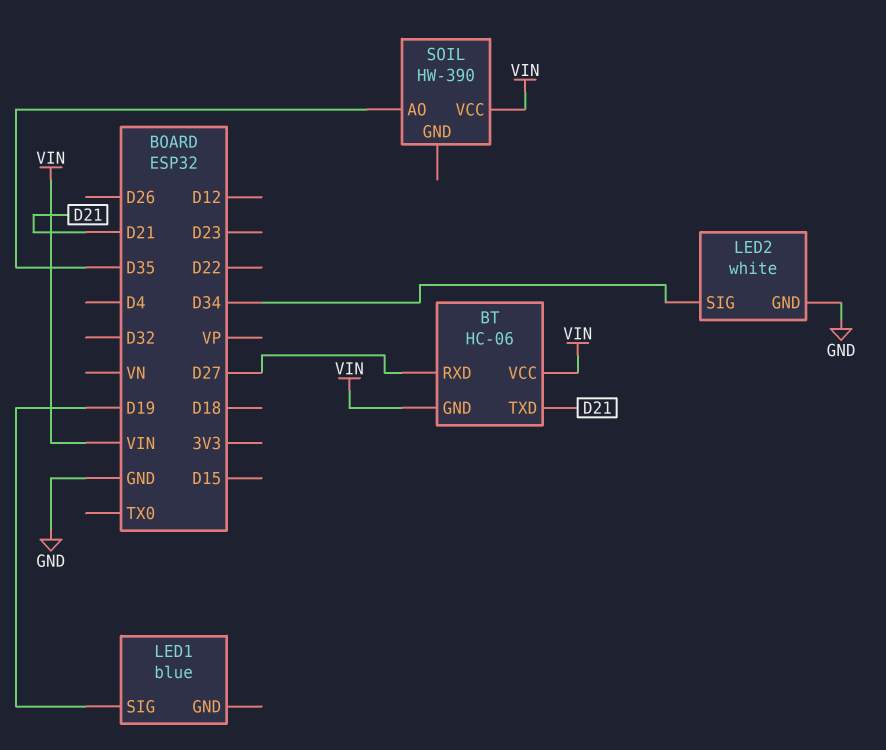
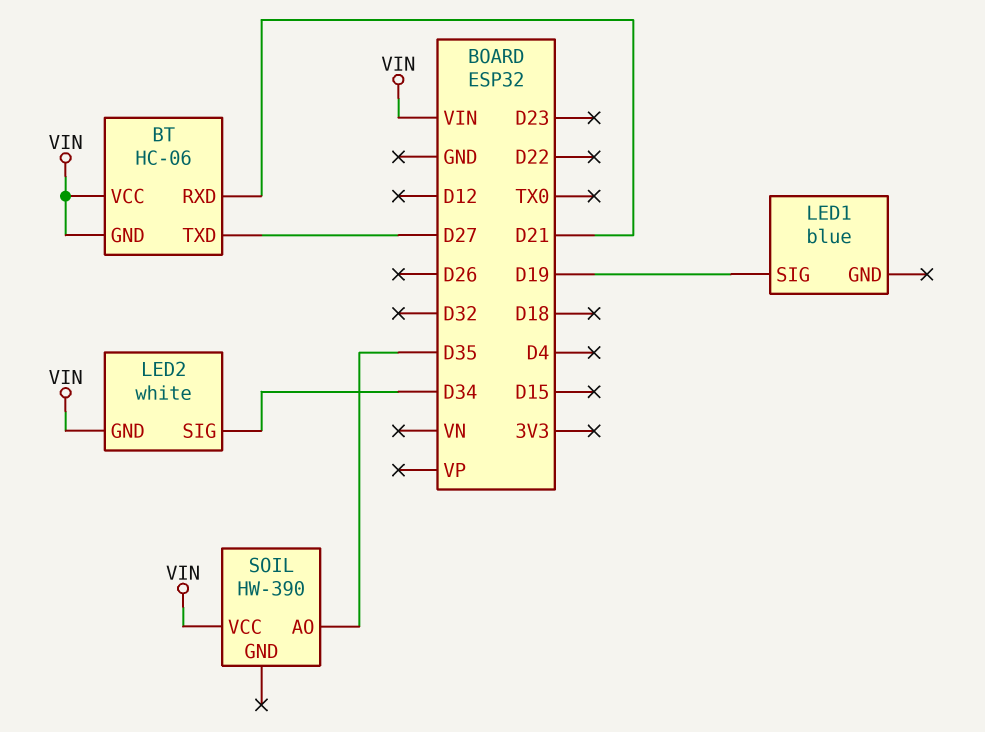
BT pin RXD: D27 -> D21
BT pin TXD: D21 -> D27
LED2 pin GND: GND -> VIN

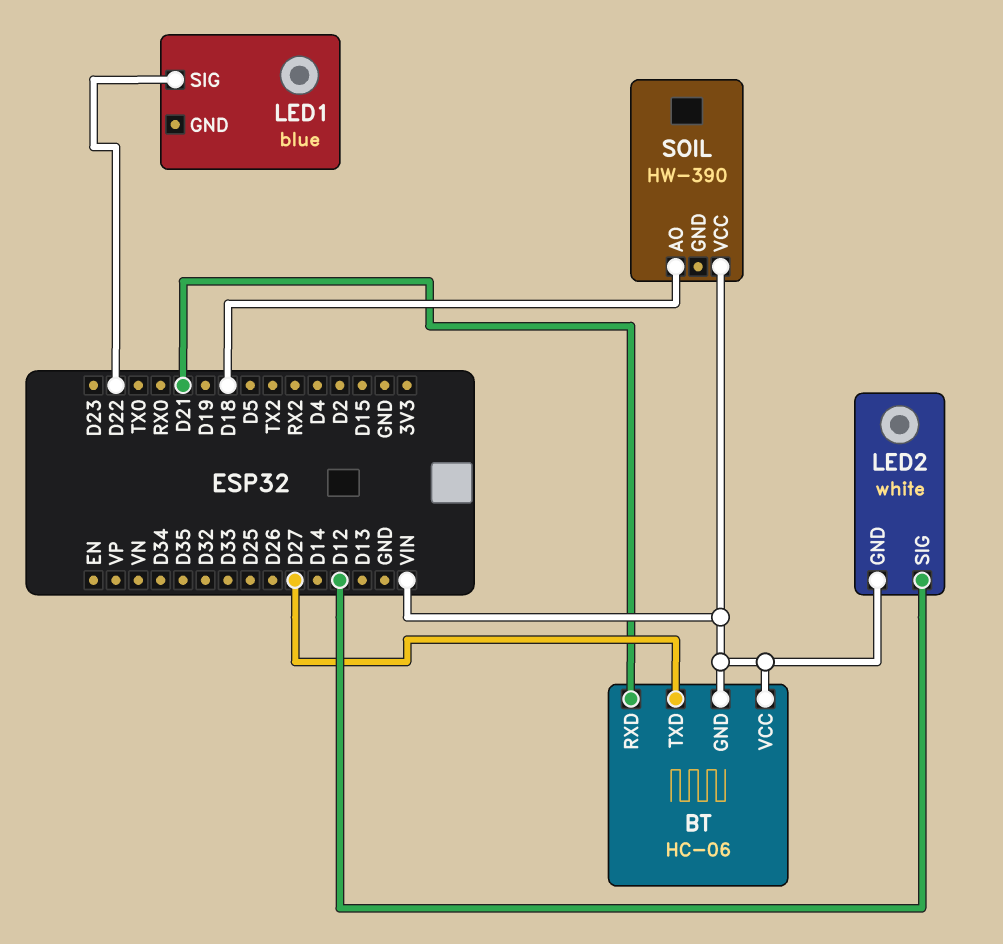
LED1 pin SIG: D19 -> D22
LED2 pin SIG: D34 -> D12
SOIL pin AO: D35 -> D18

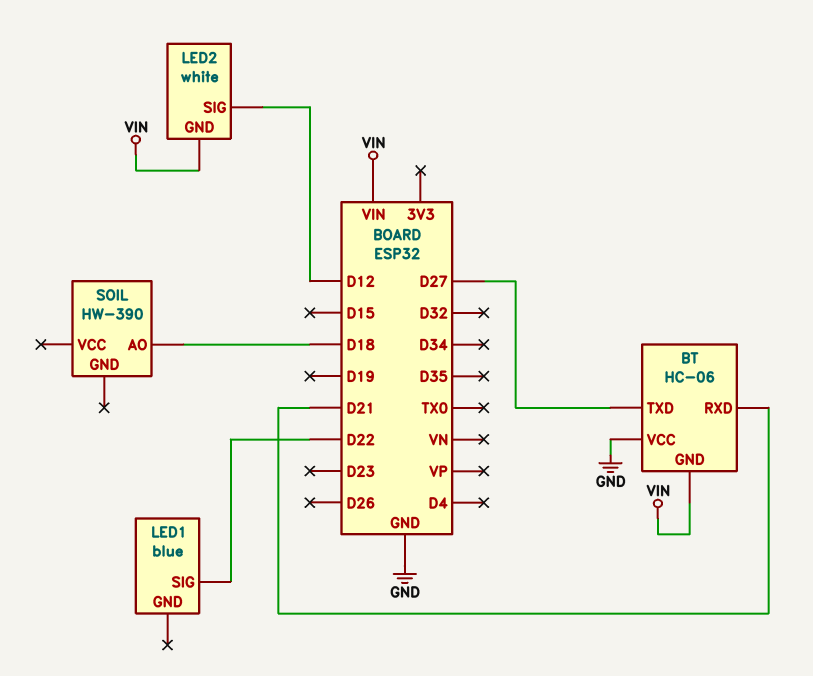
BT pin VCC: VIN -> GND
SOIL pin VCC: VIN -> none

